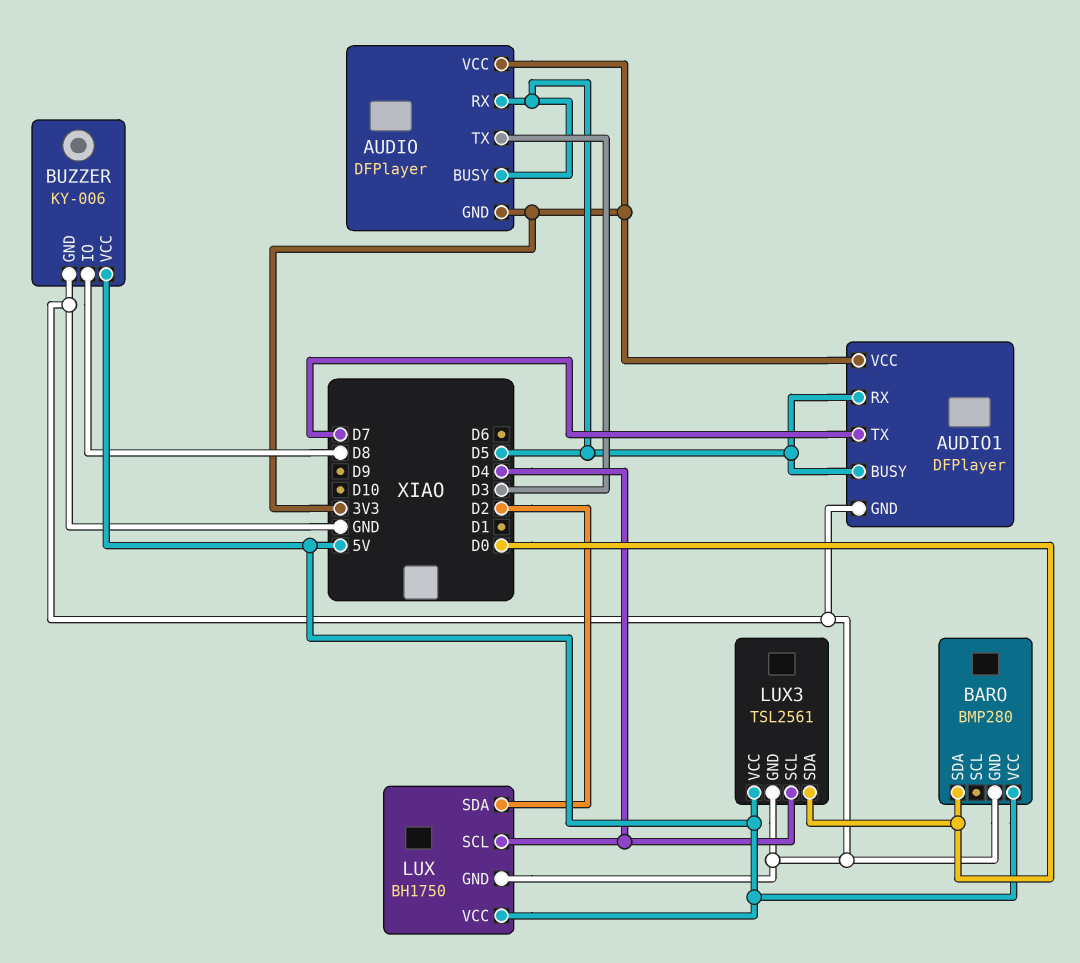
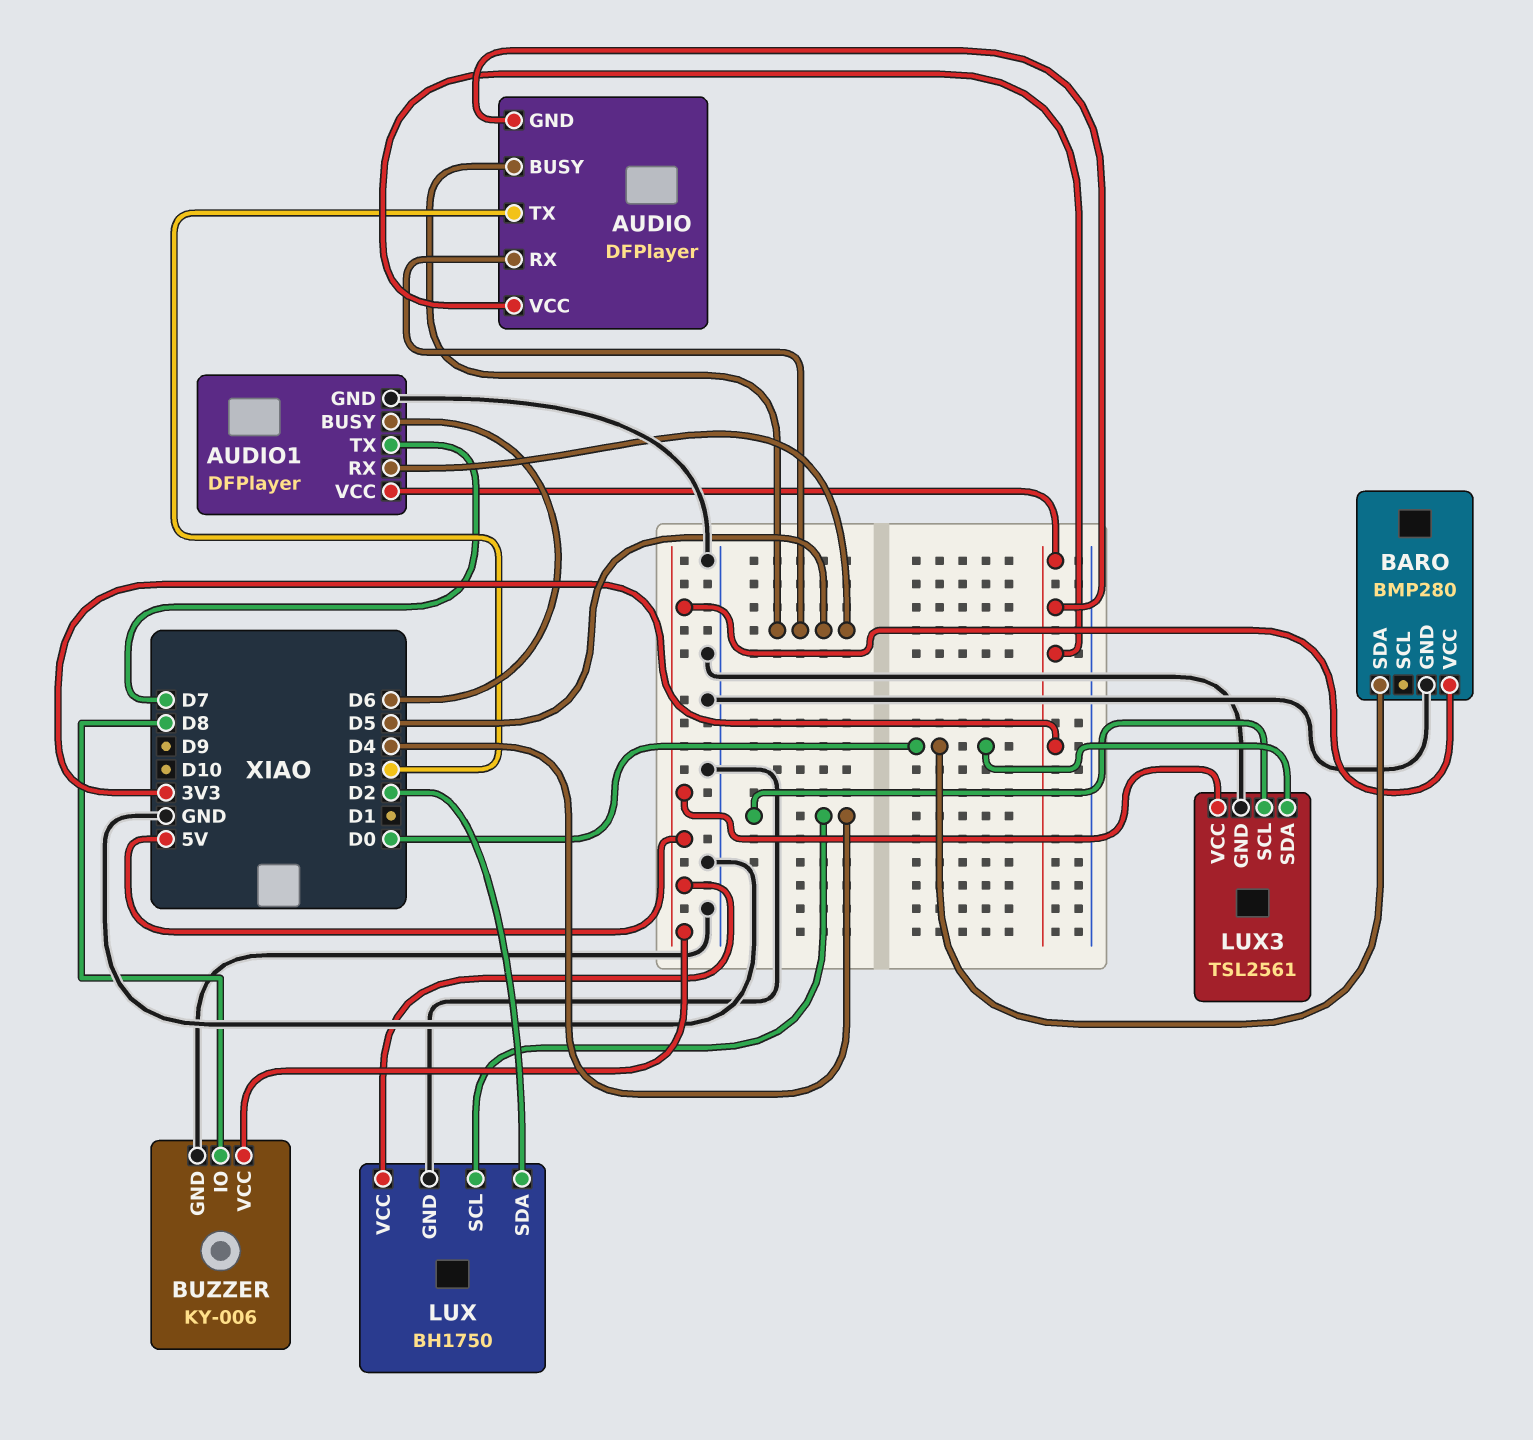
AUDIO1 pin BUSY: D5 -> D6

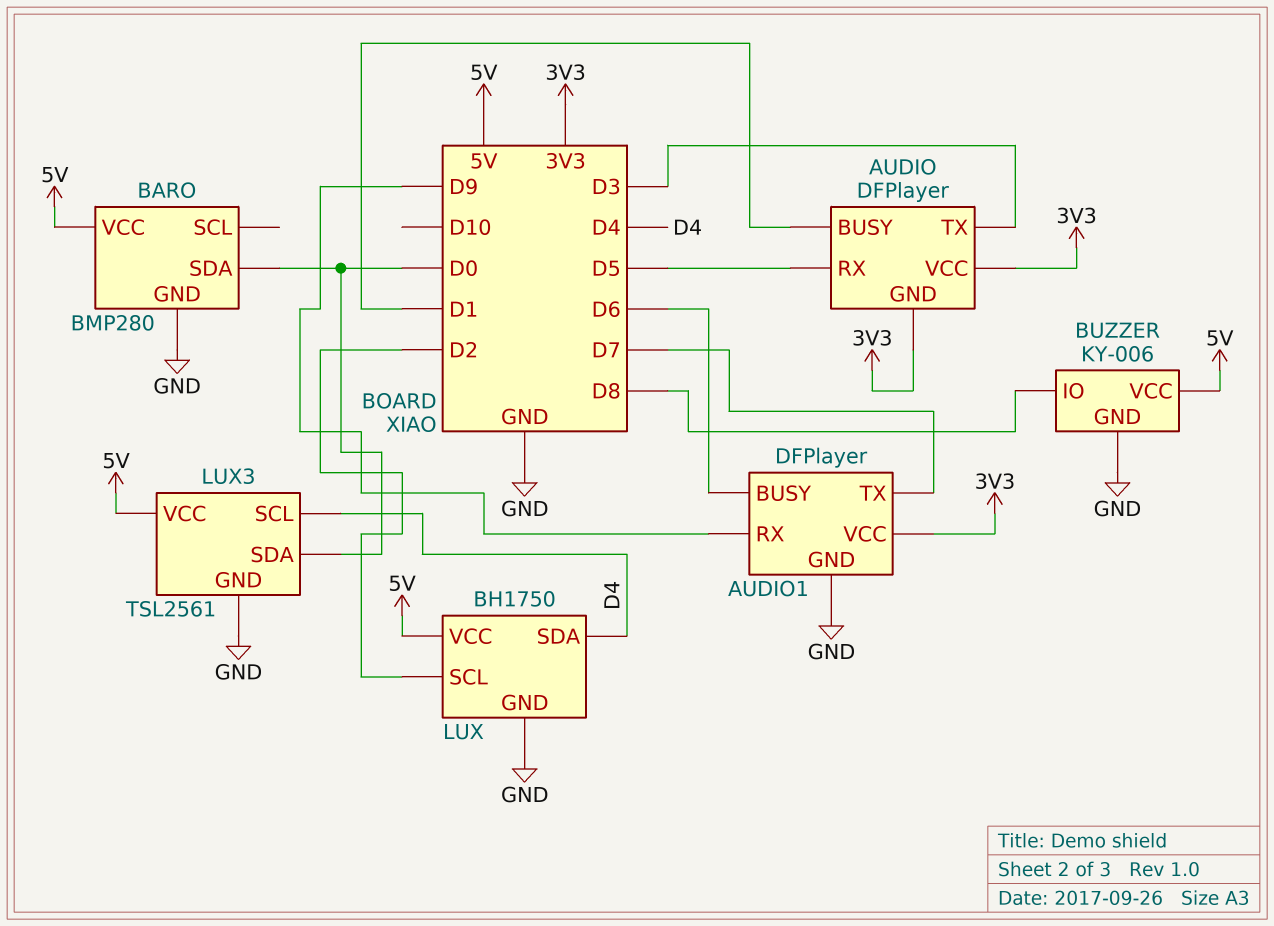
AUDIO pin BUSY: D5 -> D1
AUDIO1 pin RX: D5 -> D9
LUX pin SCL: D4 -> D2
LUX pin SDA: D2 -> D4

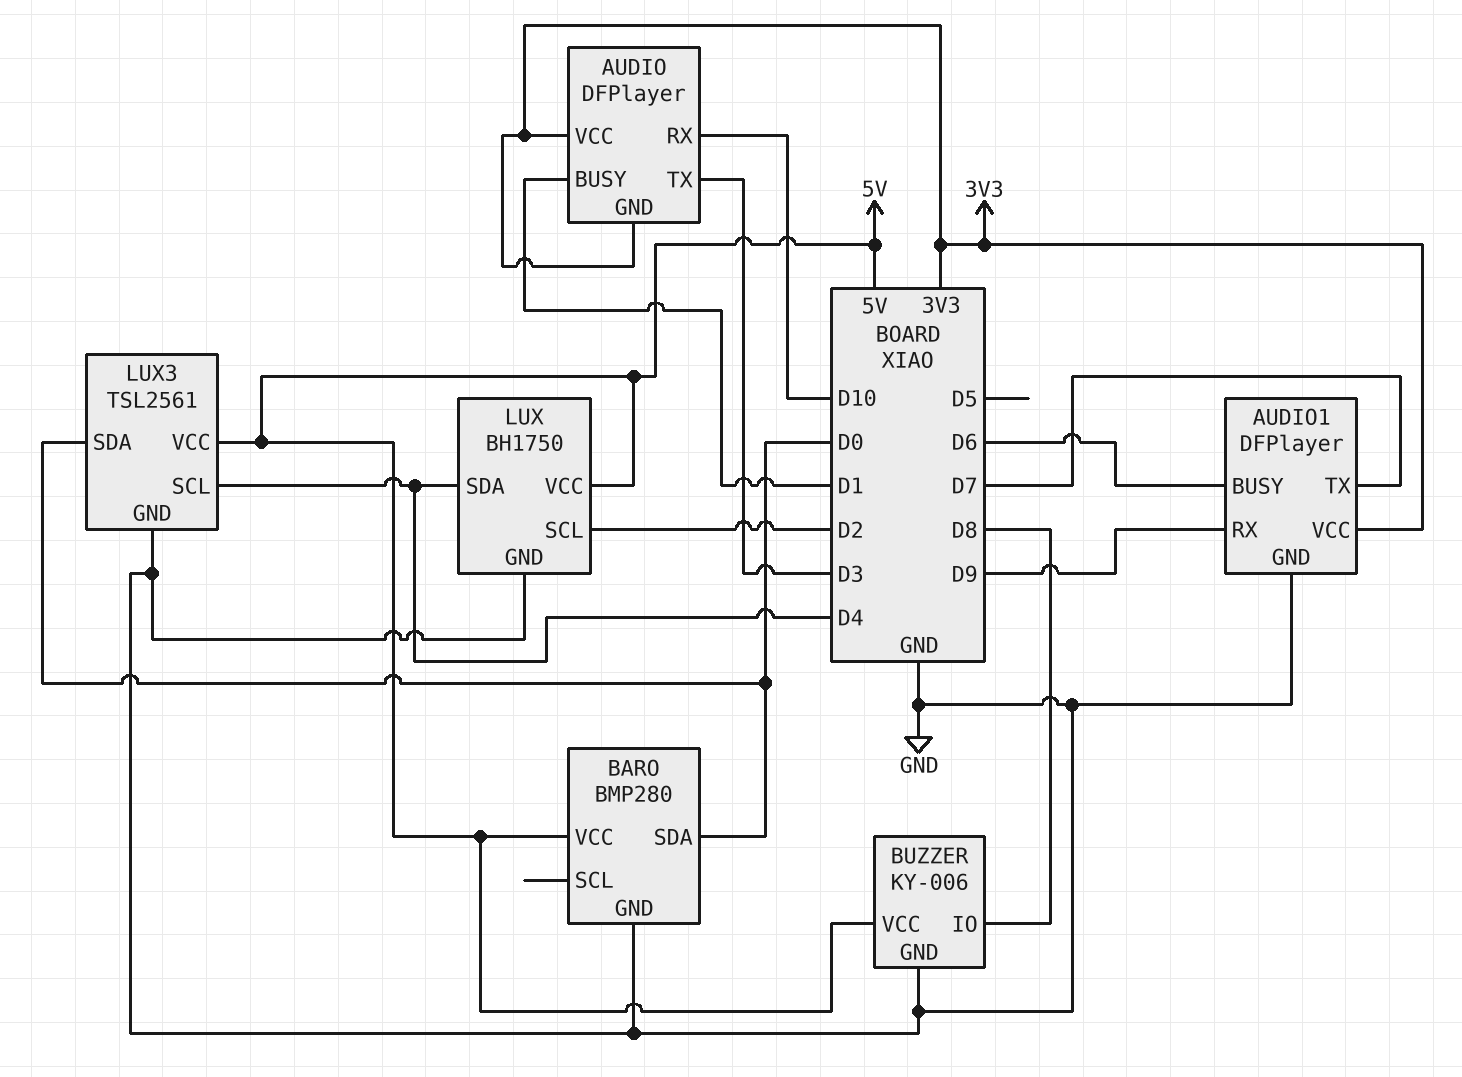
AUDIO pin RX: D5 -> D10

